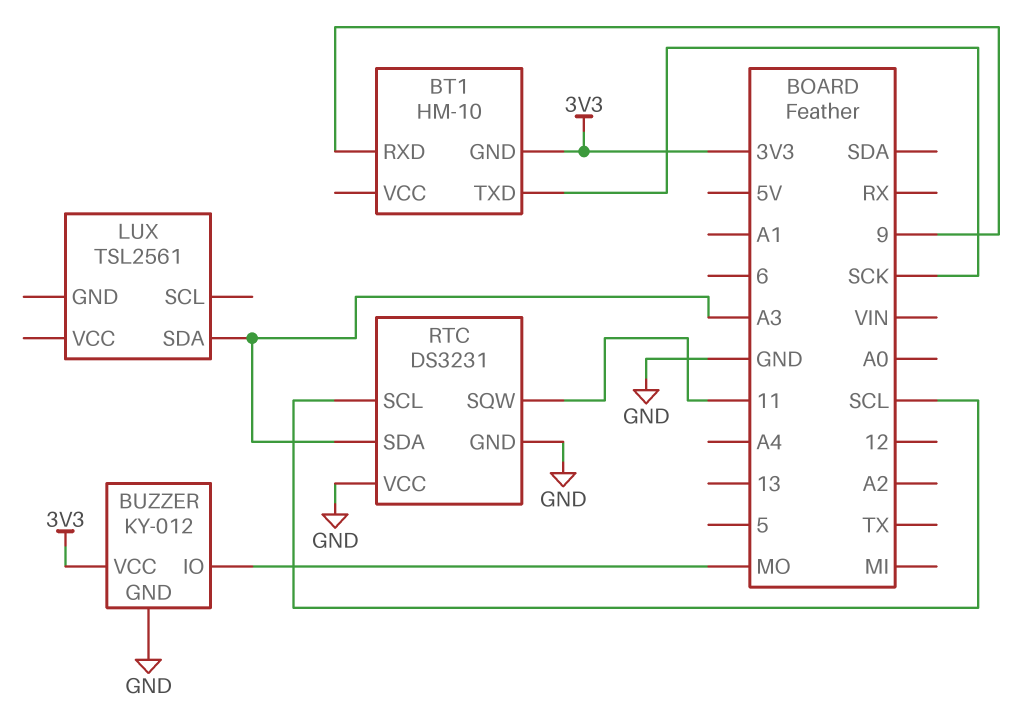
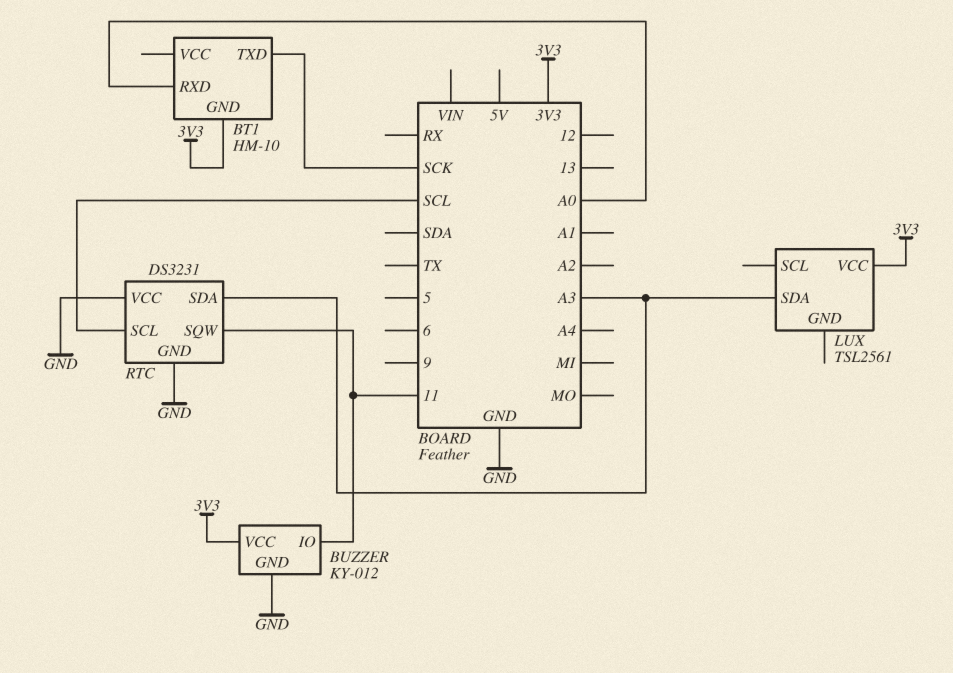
BT1 pin RXD: 9 -> A0
BUZZER pin IO: MO -> 11
LUX pin VCC: none -> 3V3

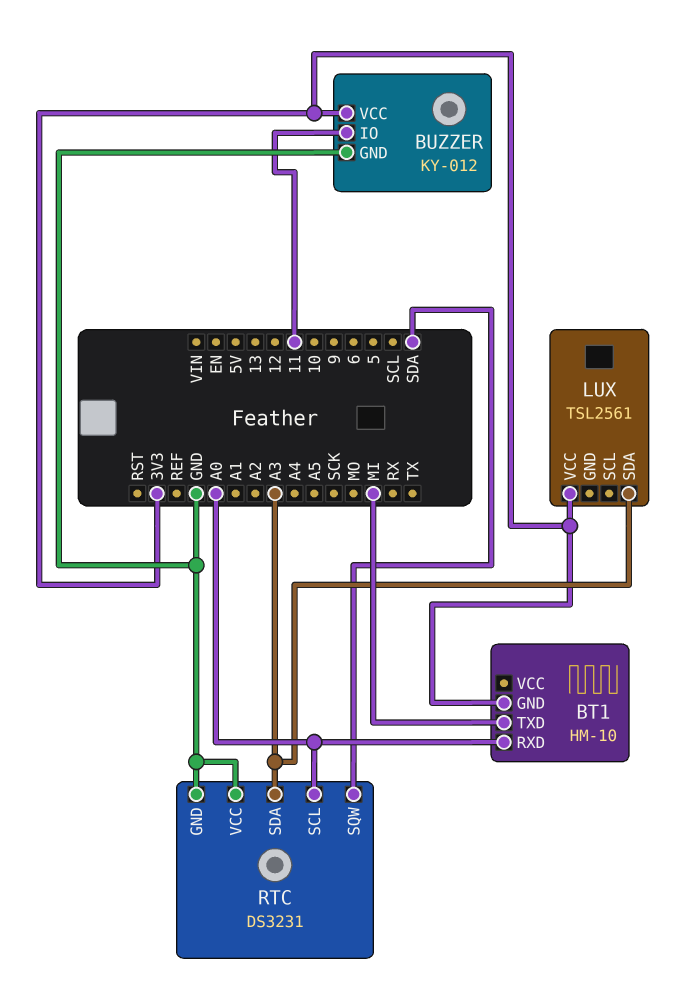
BT1 pin TXD: SCK -> MI
RTC pin SCL: SCL -> A0
RTC pin SQW: 11 -> SDA

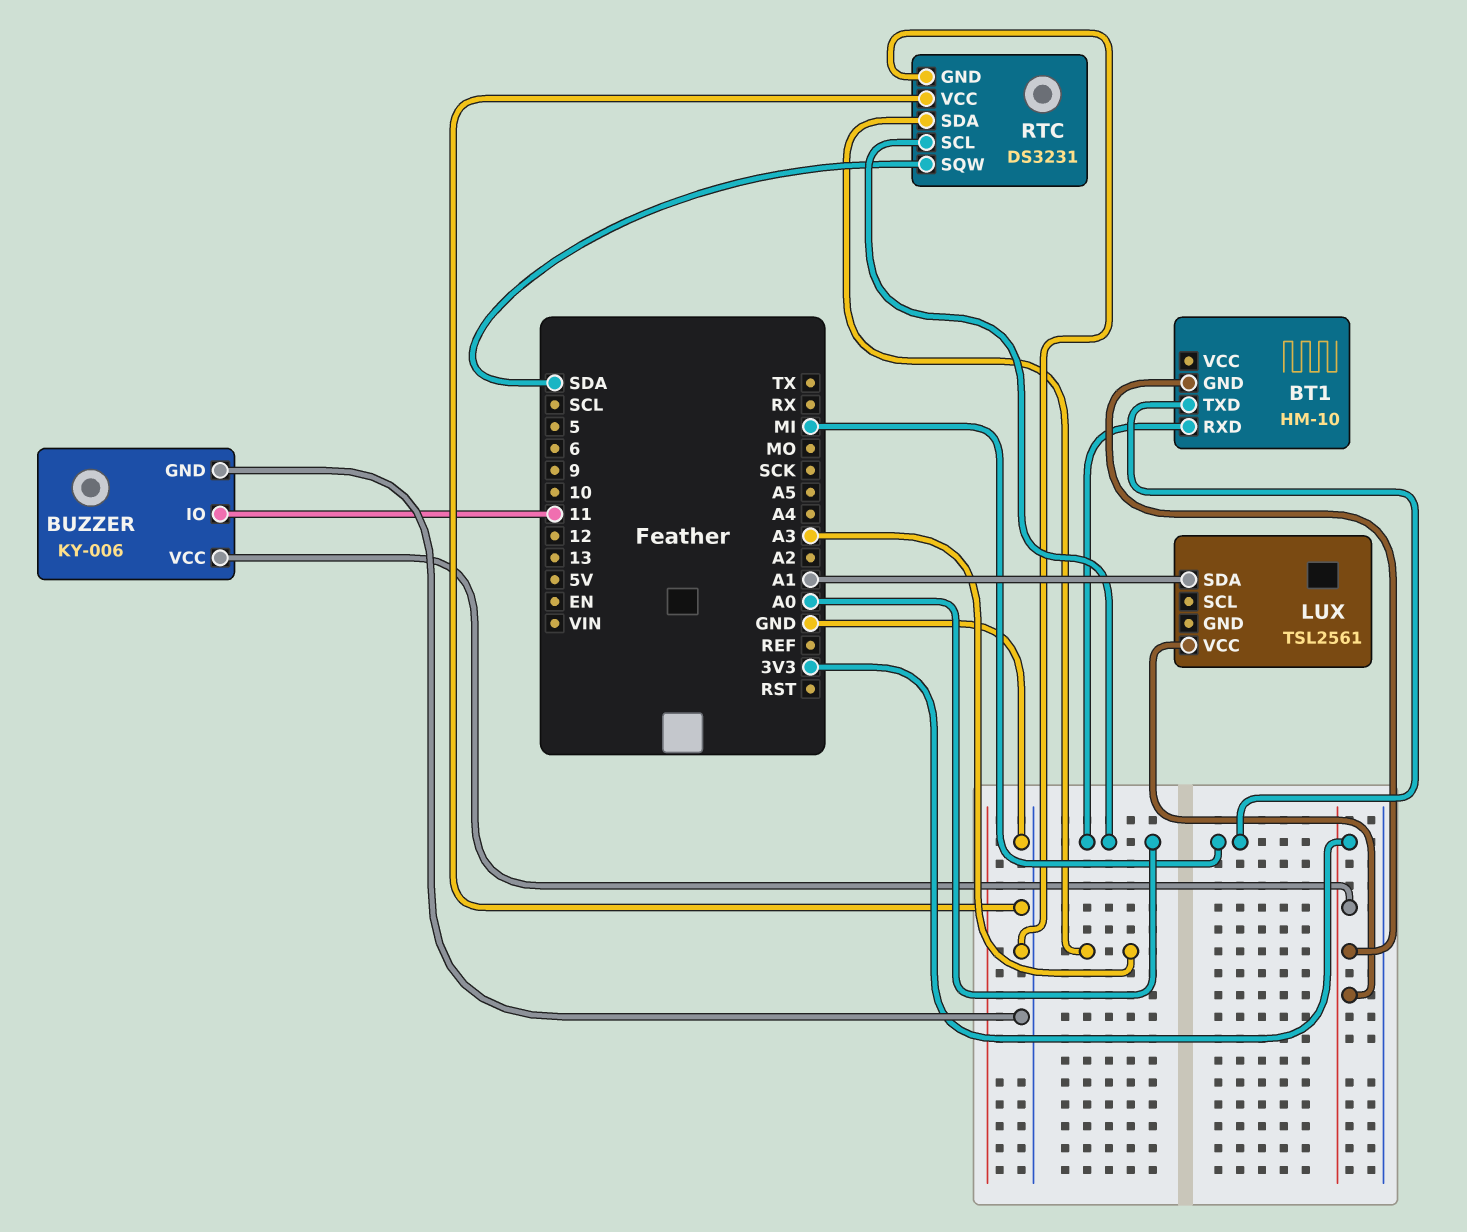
BUZZER: KY-012 -> KY-006
LUX pin SDA: A3 -> A1

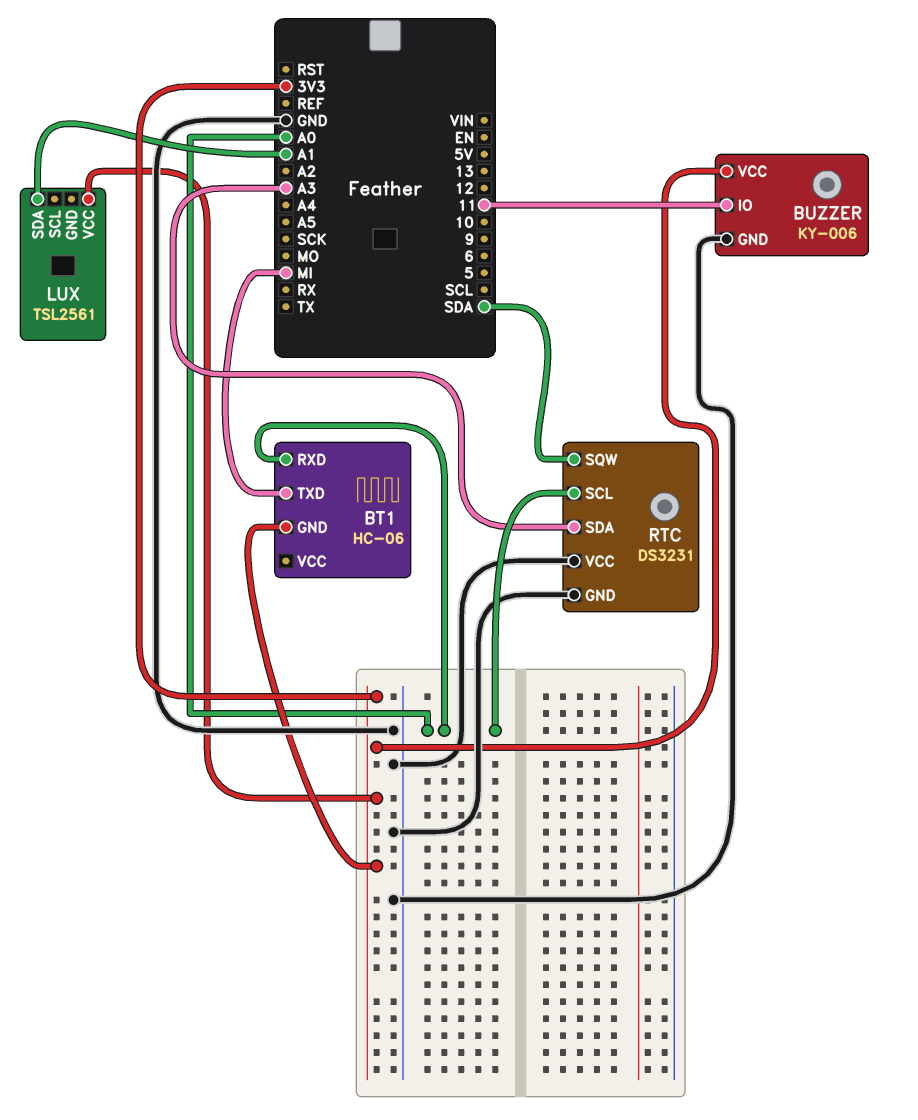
BT1: HM-10 -> HC-06

